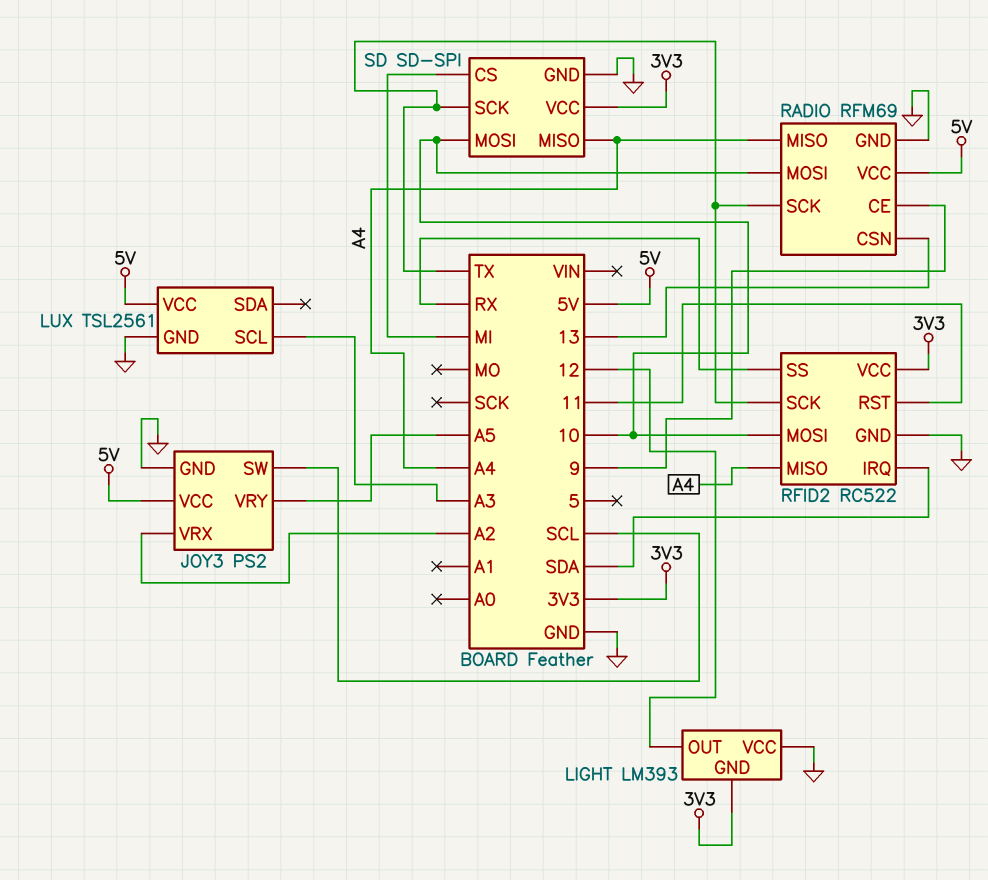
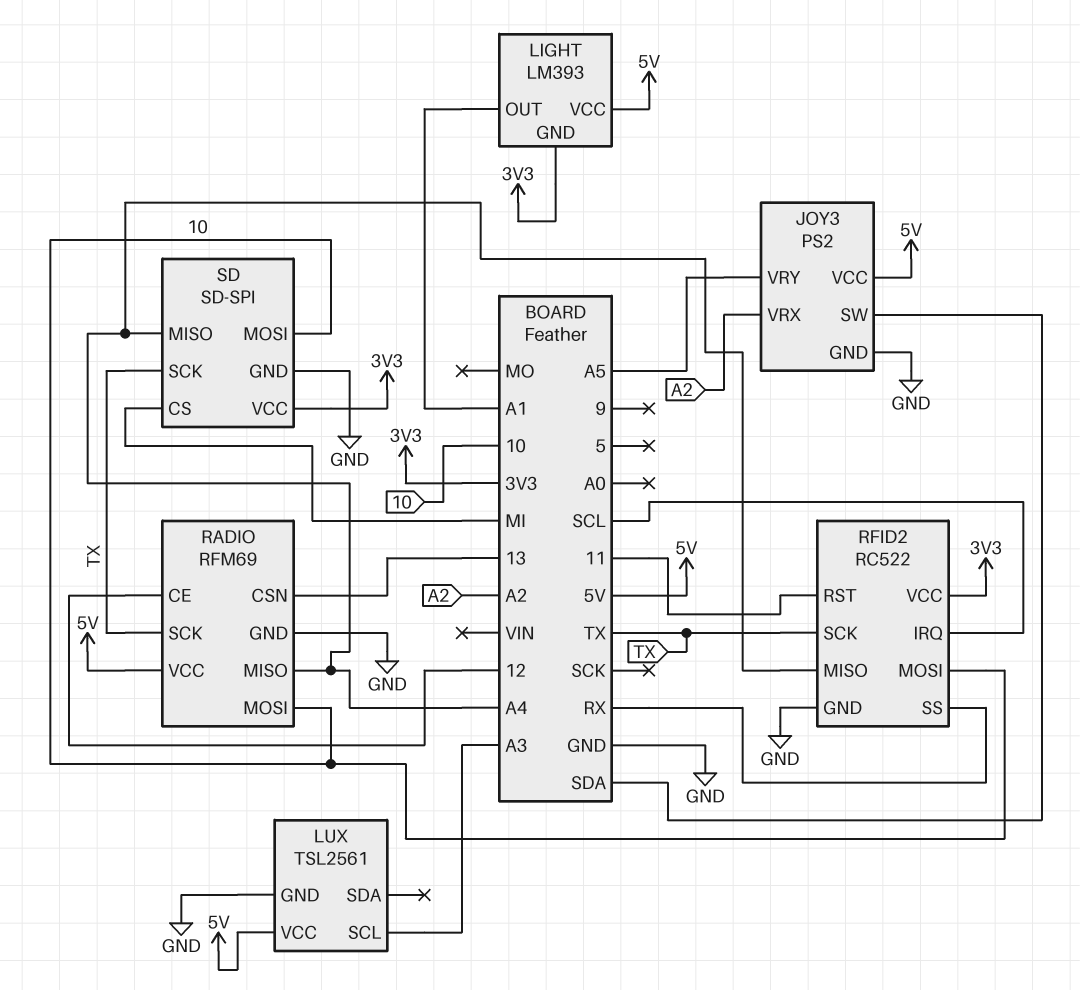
JOY3 pin SW: SCL -> SDA
LIGHT pin OUT: 12 -> A1
LIGHT pin VCC: GND -> 5V
RADIO pin CE: 9 -> 12
RFID2 pin IRQ: SDA -> SCL

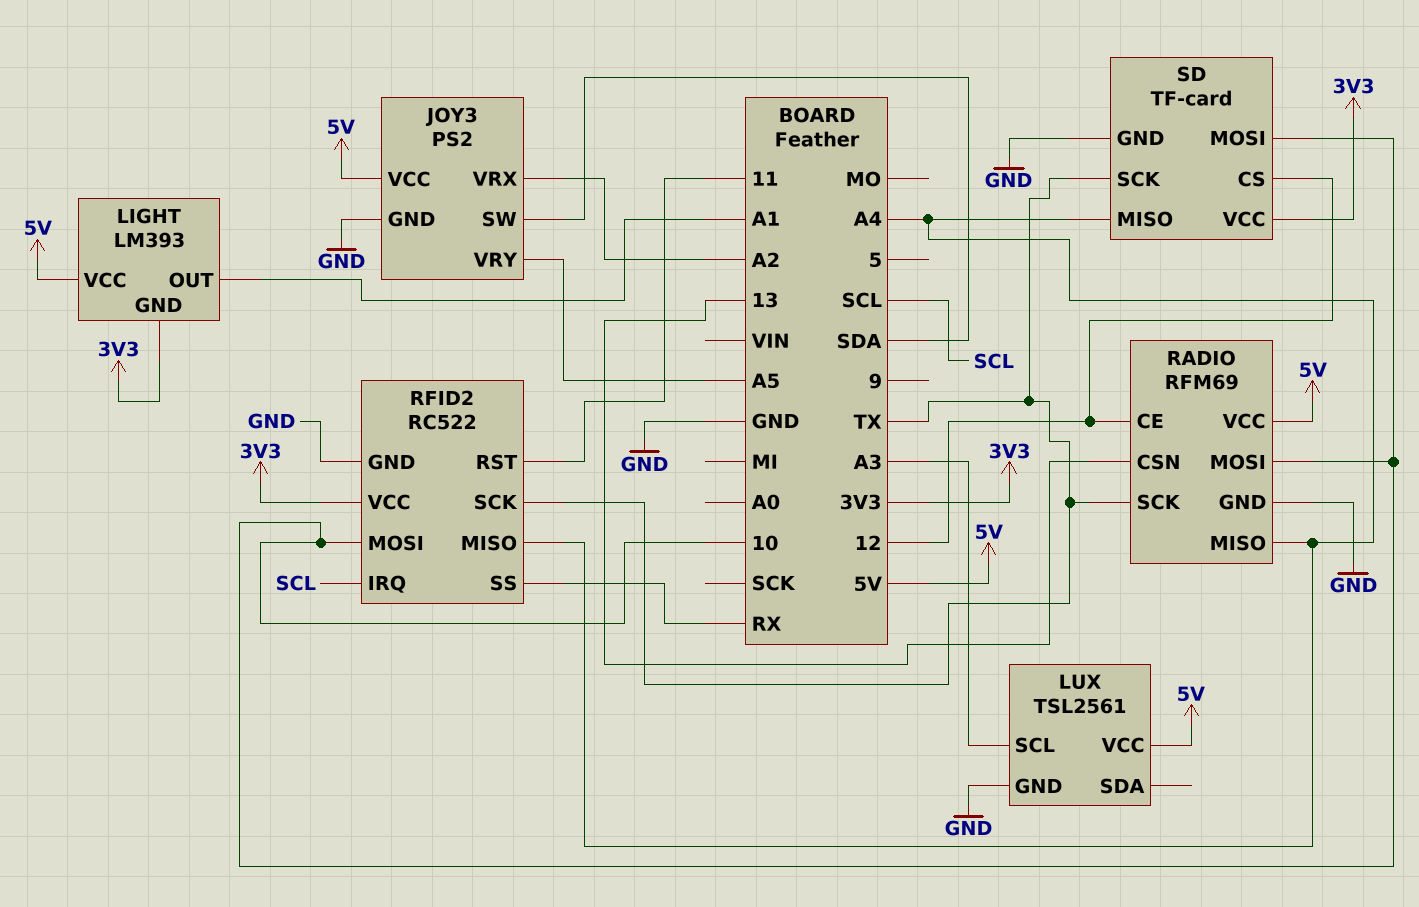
SD: SD-SPI -> TF-card
SD pin CS: MI -> 12

